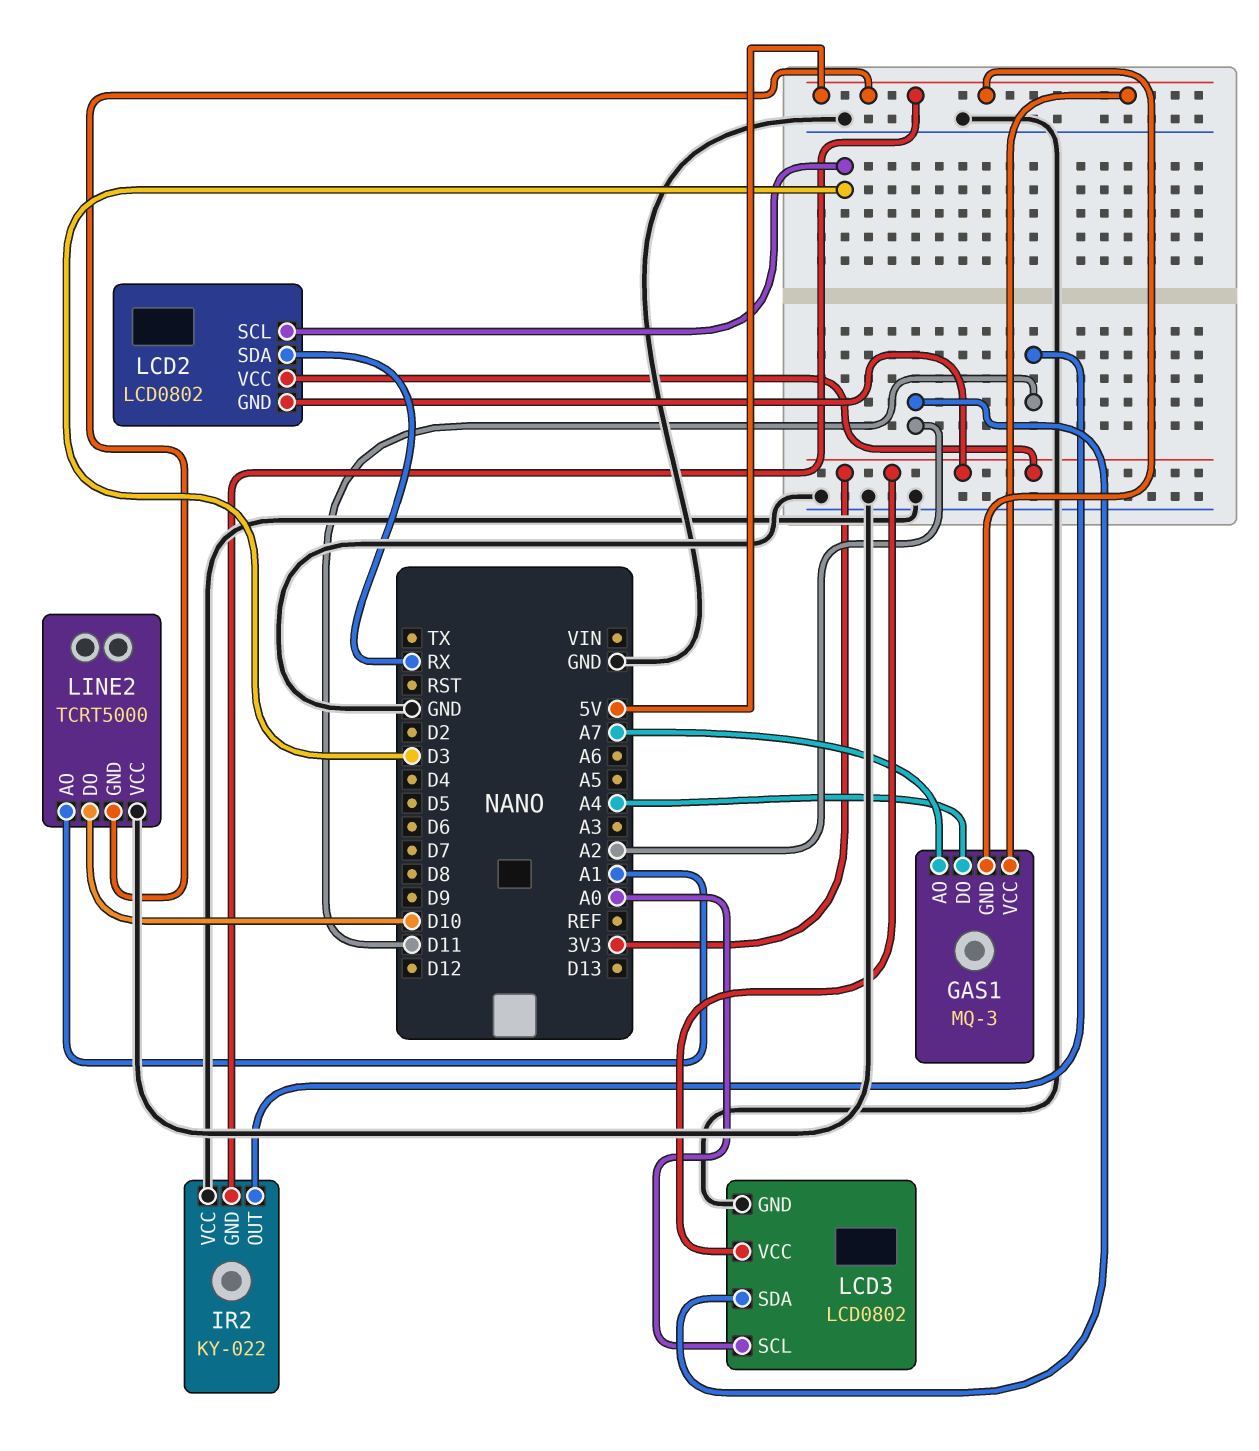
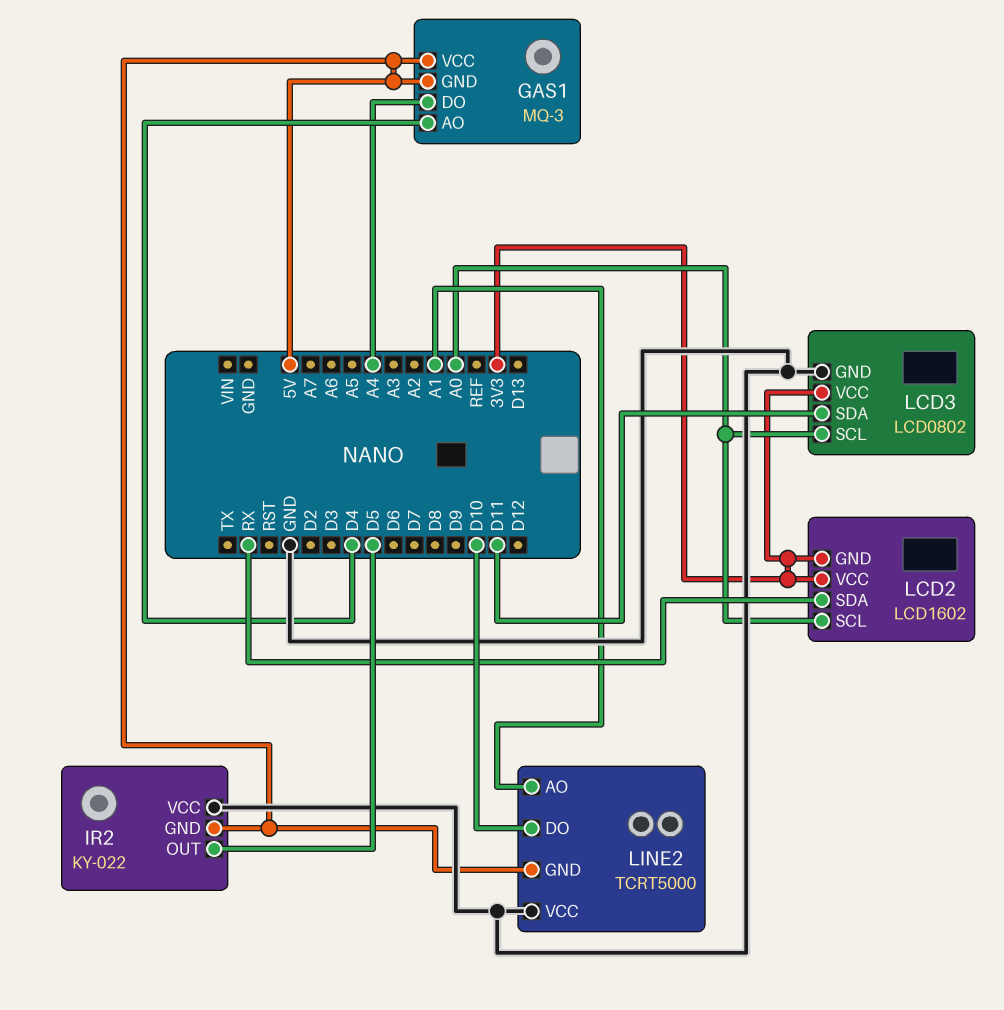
GAS1 pin AO: A7 -> D4
IR2 pin OUT: D11 -> D5
LCD2: LCD0802 -> LCD1602
LCD2 pin SCL: D3 -> A0
LCD3 pin SDA: A2 -> D11

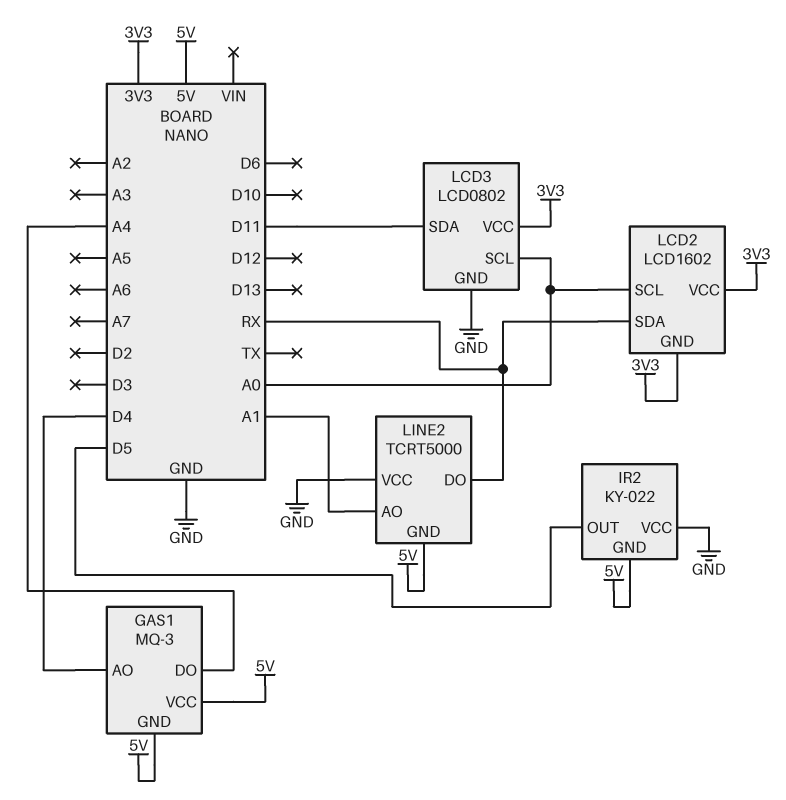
LINE2 pin DO: D10 -> RX

